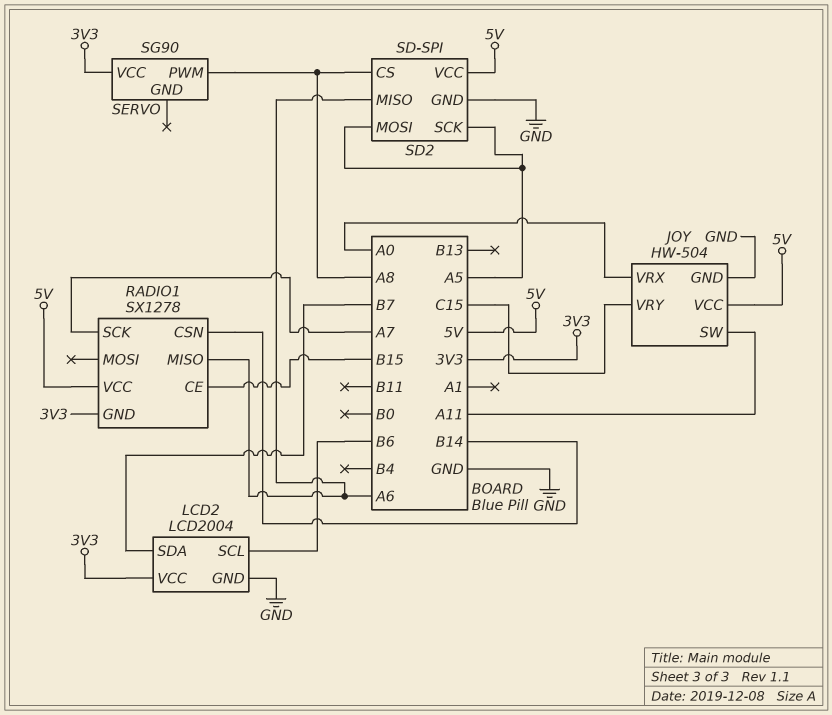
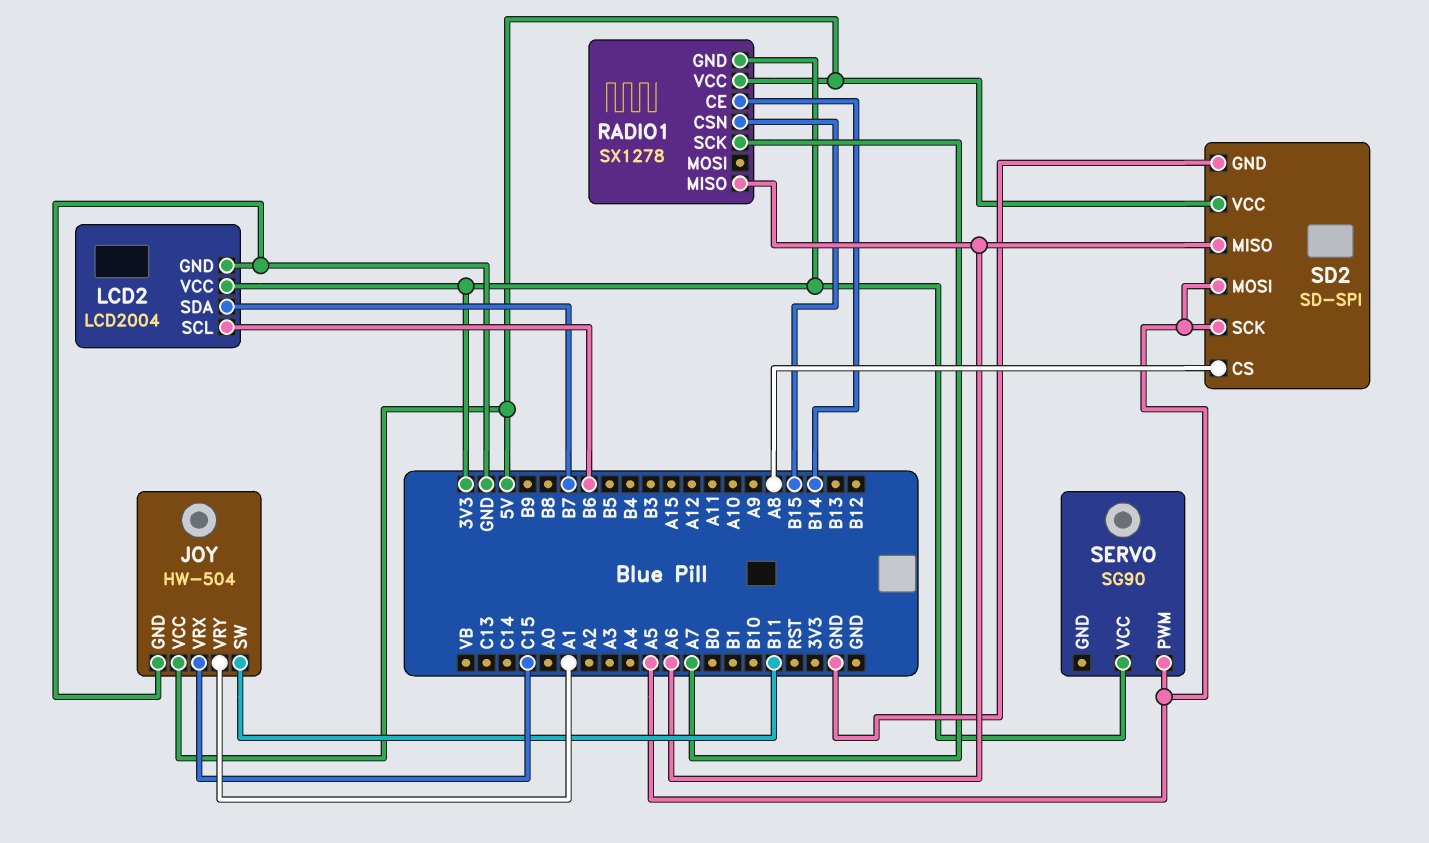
JOY pin SW: A11 -> B11
JOY pin VRX: A0 -> C15
JOY pin VRY: C15 -> A1
RADIO1 pin CE: B15 -> B14
RADIO1 pin CSN: B14 -> B15
SERVO pin PWM: A8 -> A5

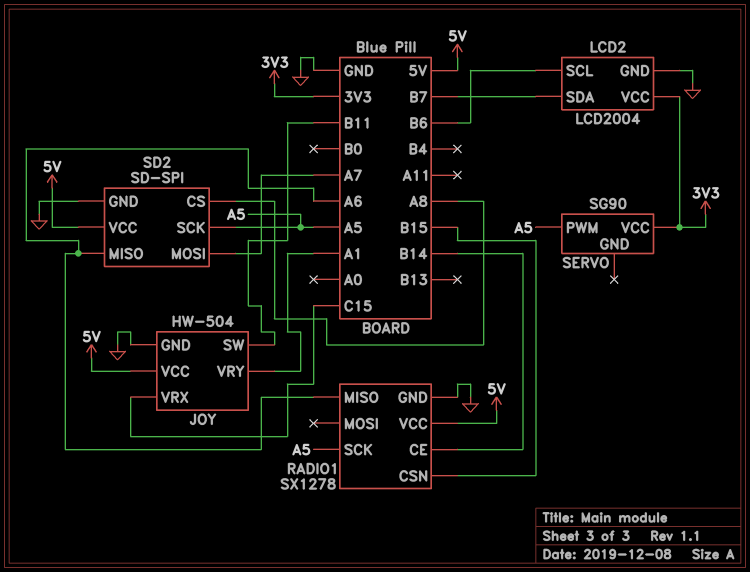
RADIO1 pin GND: 3V3 -> GND
RADIO1 pin SCK: A7 -> A5
SD2 pin MOSI: A5 -> A7

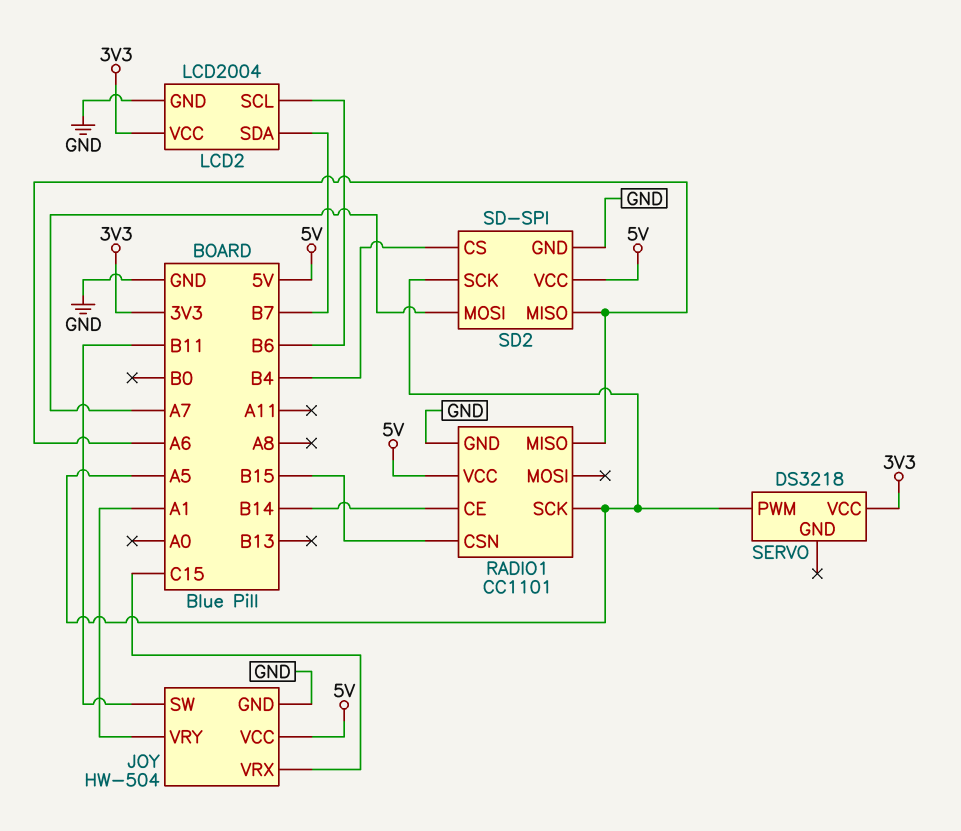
RADIO1: SX1278 -> CC1101
SD2 pin CS: A8 -> B4
SERVO: SG90 -> DS3218

